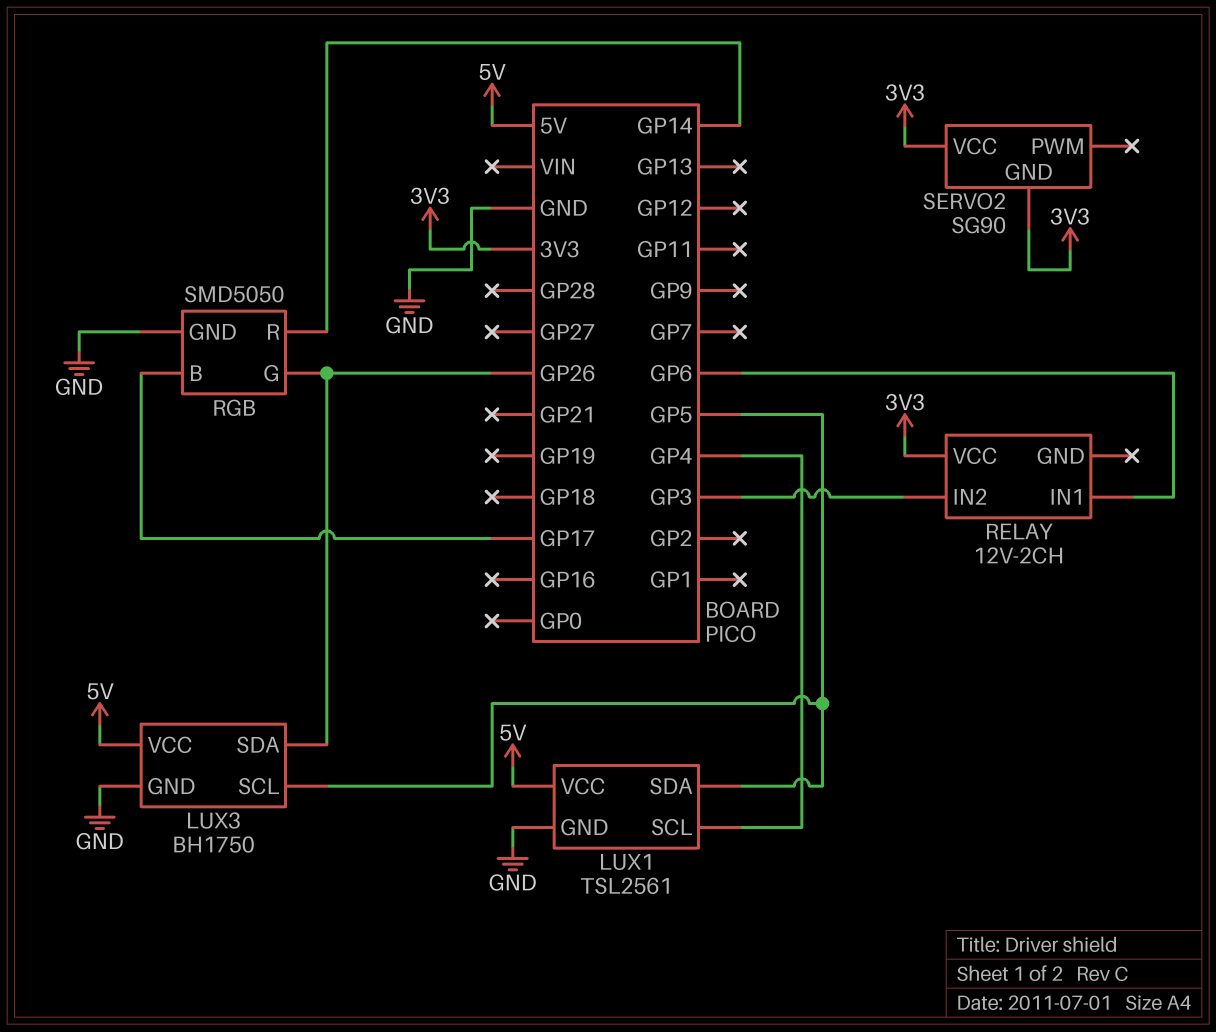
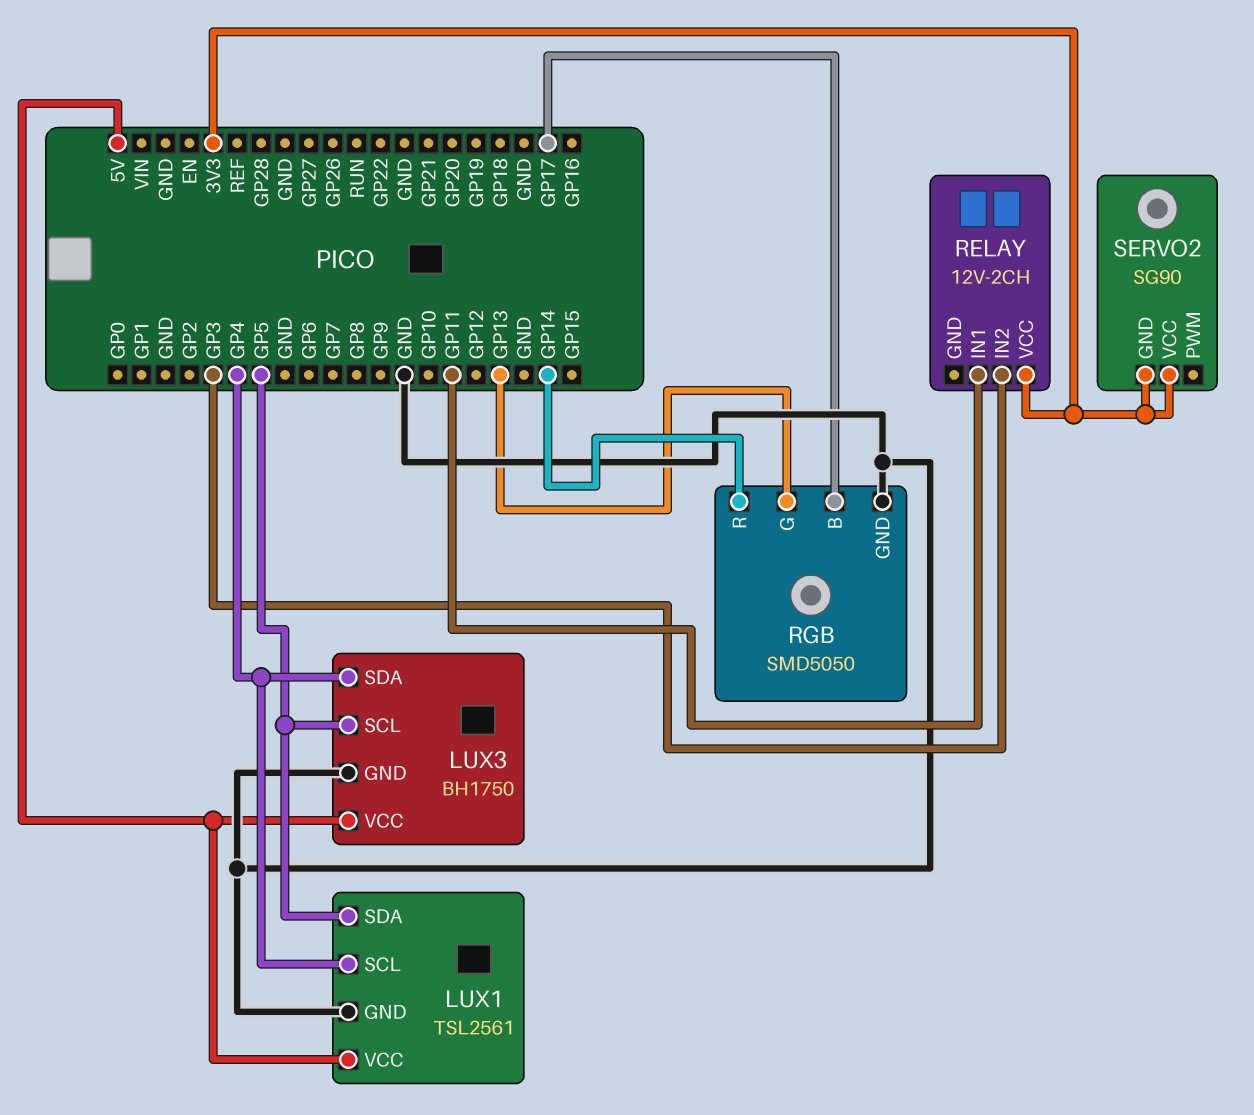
LUX3 pin SDA: GP26 -> GP4
RELAY pin IN1: GP6 -> GP11
RGB pin G: GP26 -> GP13

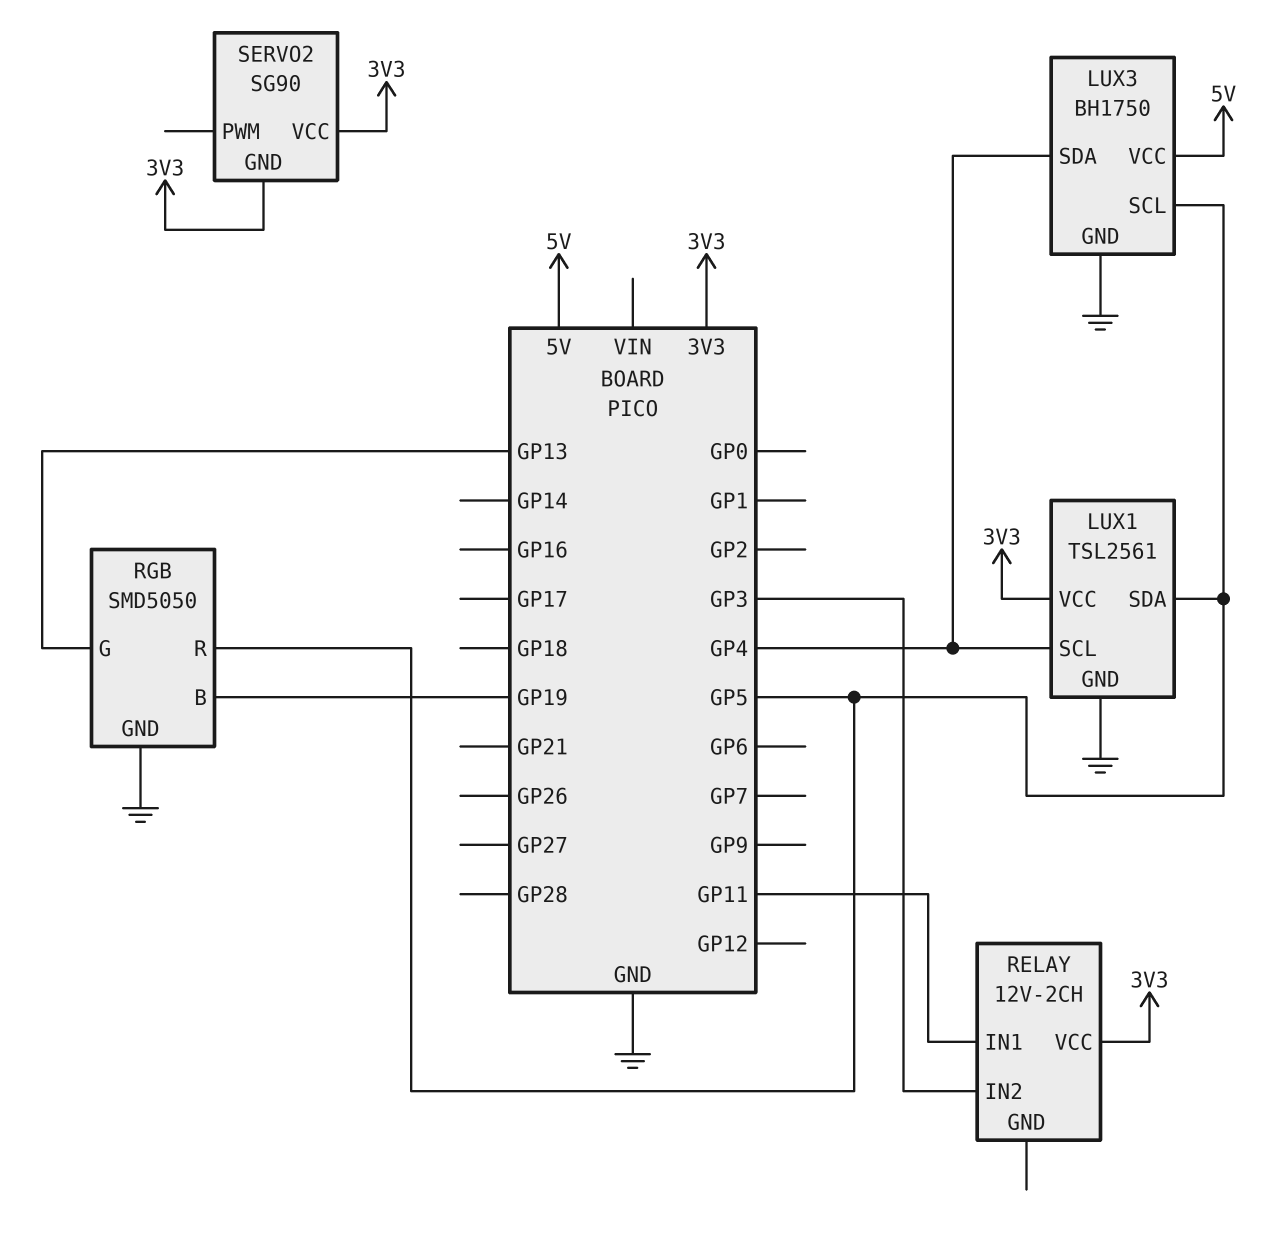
LUX1 pin VCC: 5V -> 3V3
RGB pin B: GP17 -> GP19
RGB pin R: GP14 -> GP5

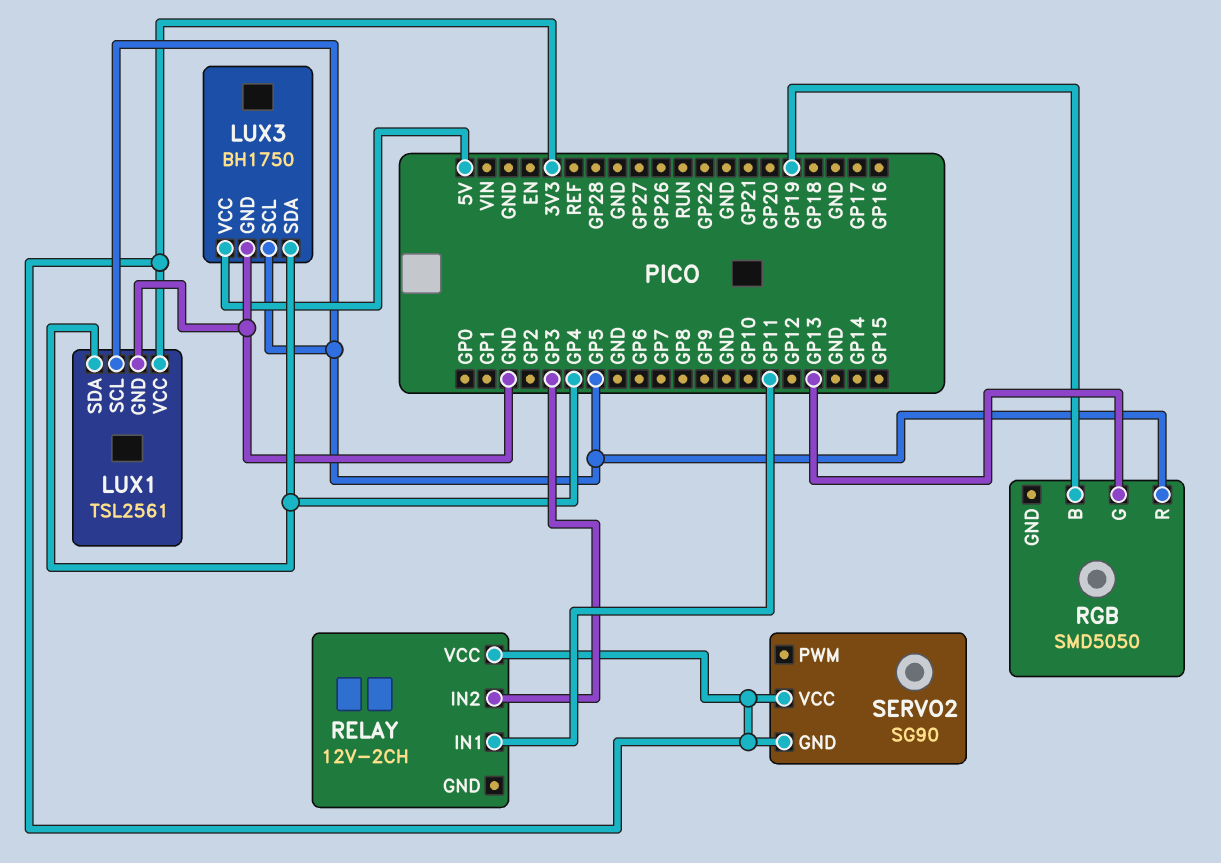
LUX1 pin SCL: GP4 -> GP5
LUX1 pin SDA: GP5 -> GP4
RGB pin GND: GND -> none

